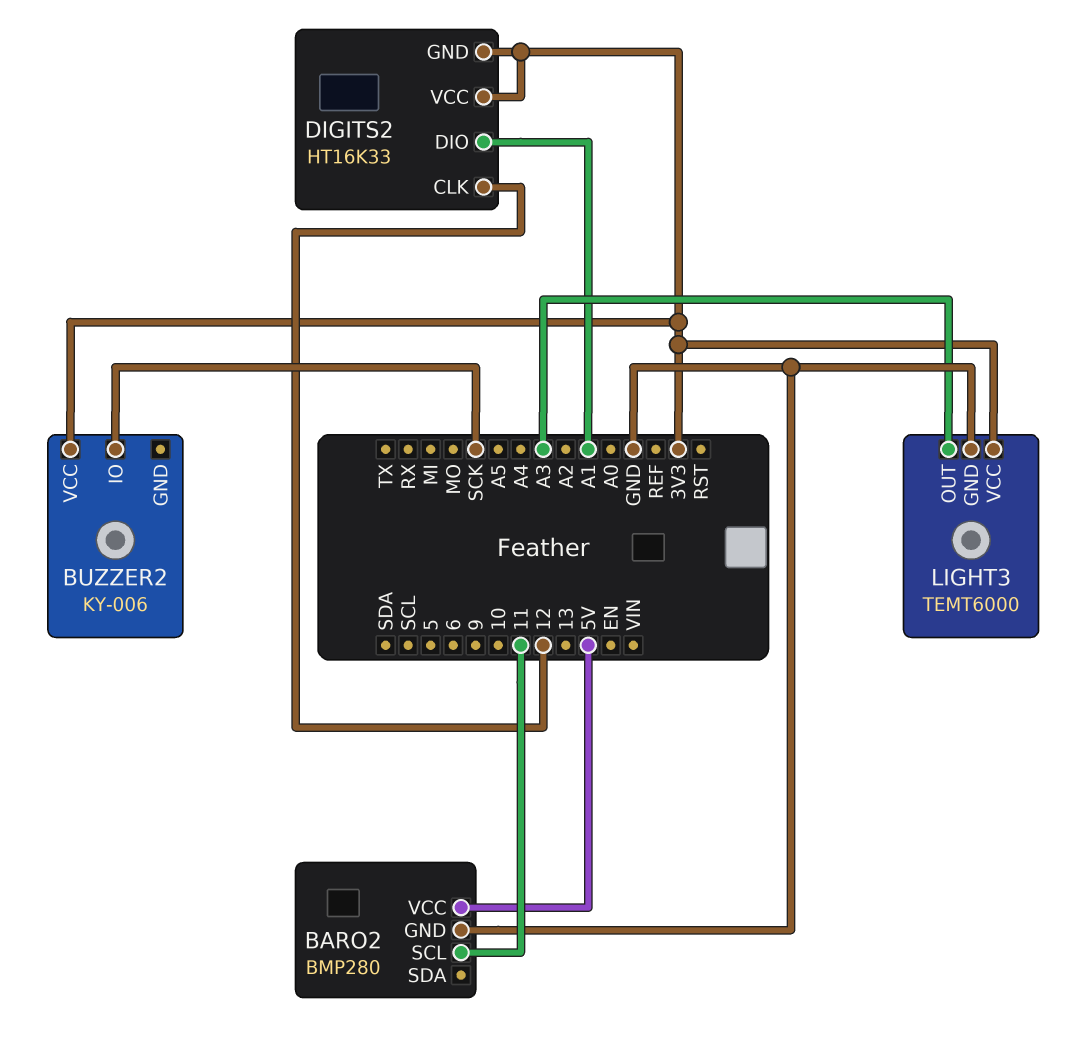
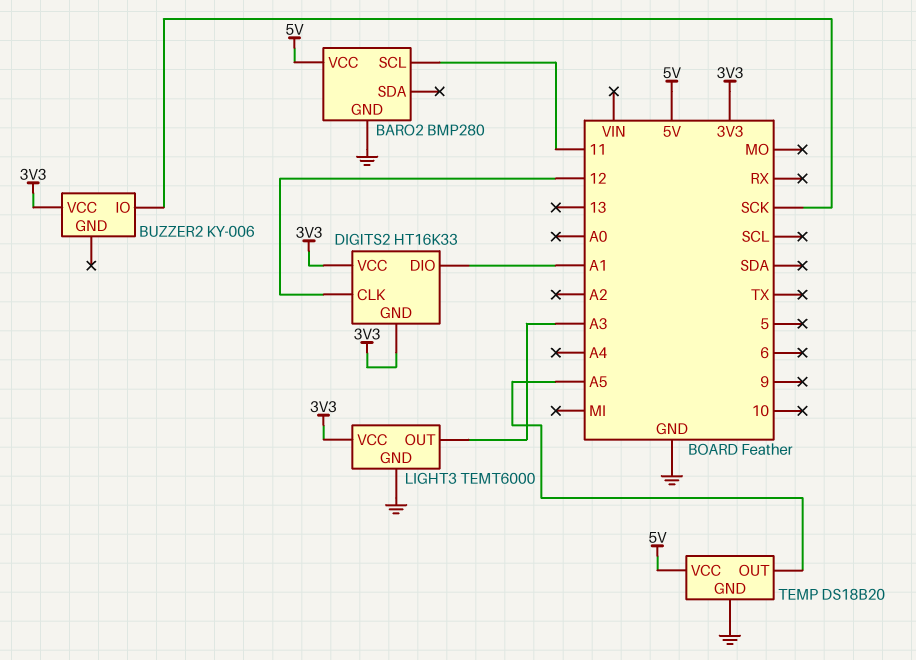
TEMP: none -> DS18B20
TEMP pin GND: none -> GND
TEMP pin OUT: none -> A5
TEMP pin VCC: none -> 5V

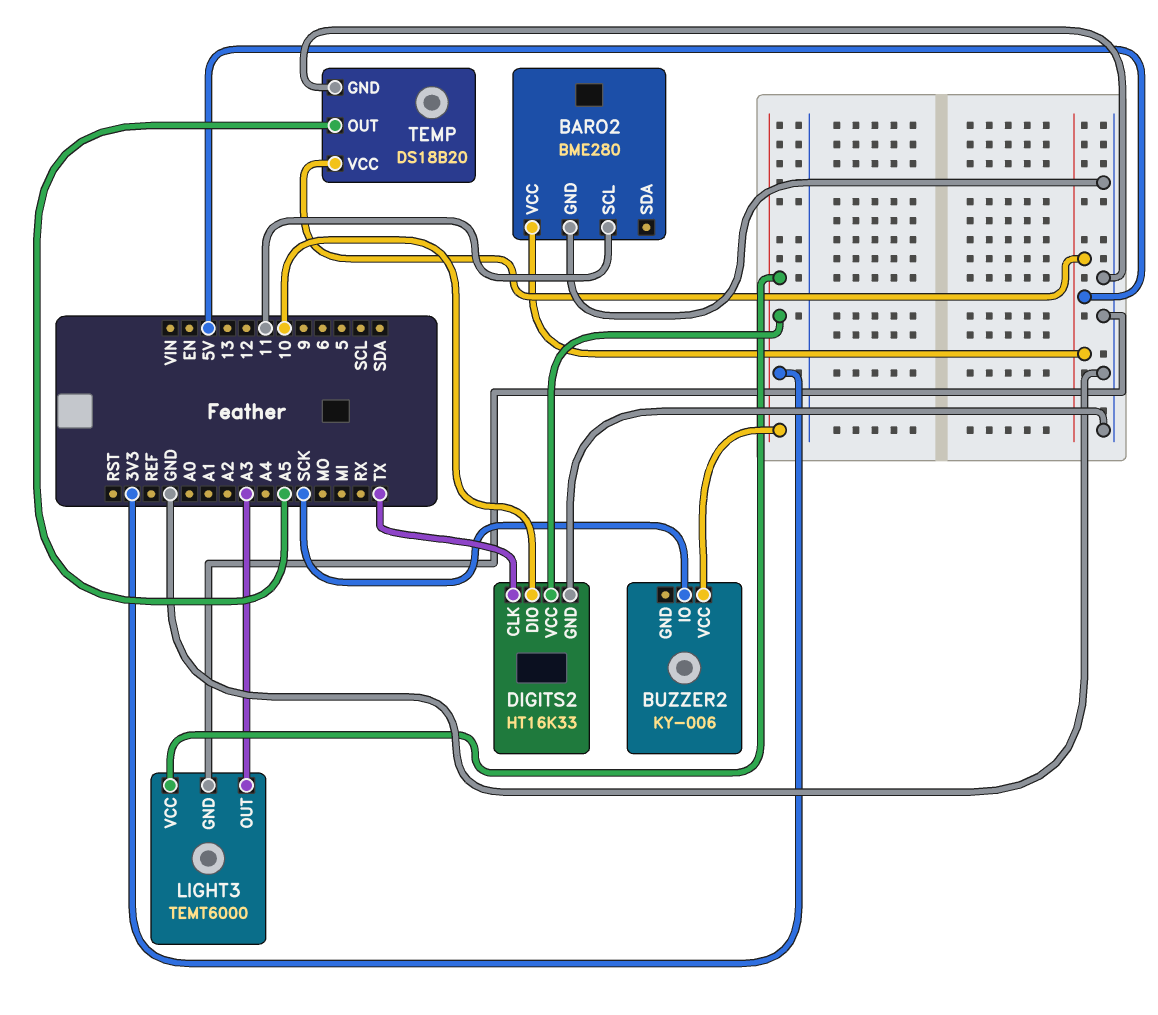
BARO2: BMP280 -> BME280
DIGITS2 pin CLK: 12 -> TX
DIGITS2 pin DIO: A1 -> 10
DIGITS2 pin GND: 3V3 -> GND

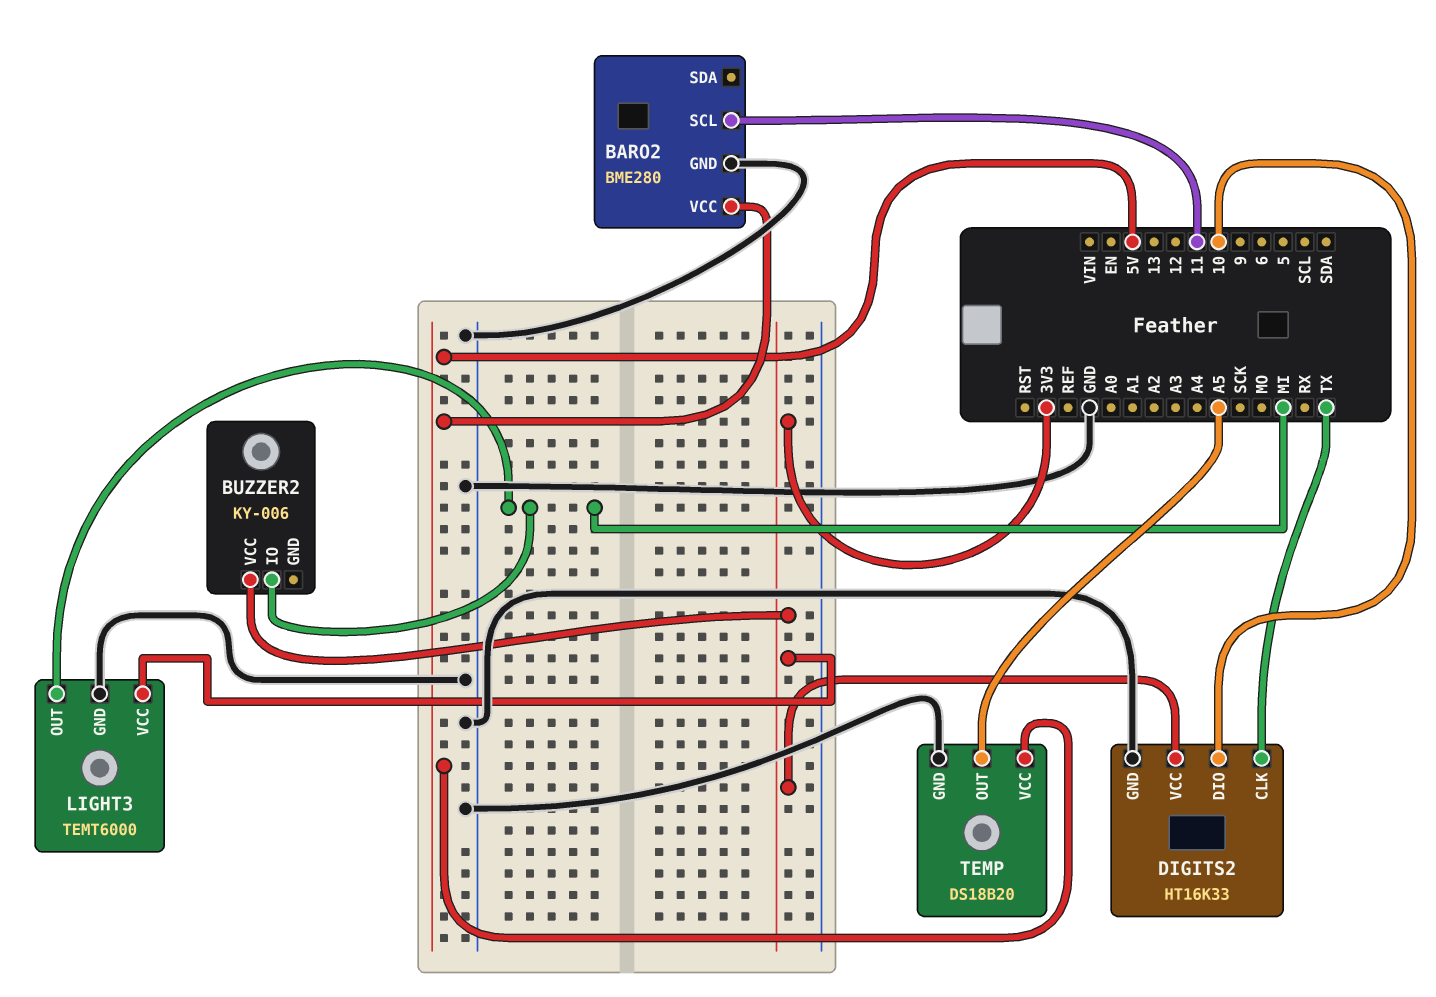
BUZZER2 pin IO: SCK -> MI
LIGHT3 pin OUT: A3 -> MI

